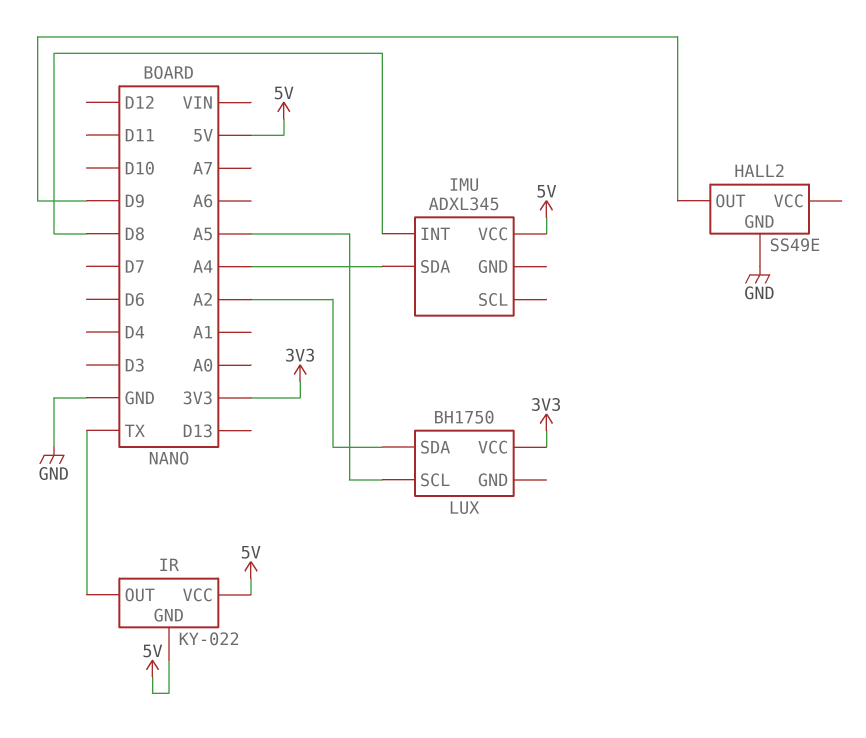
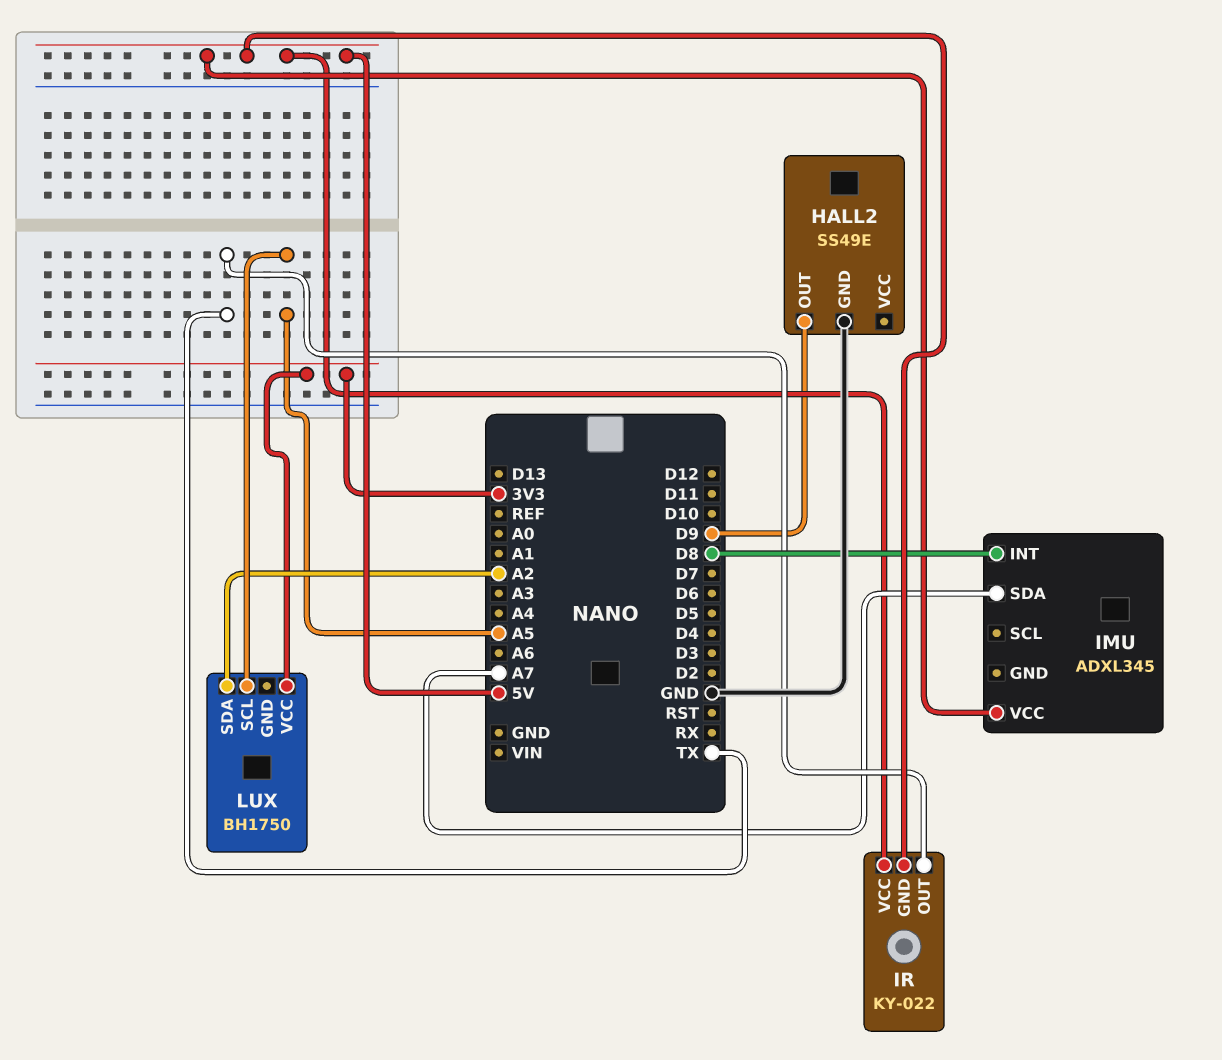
IMU pin SDA: A4 -> A7

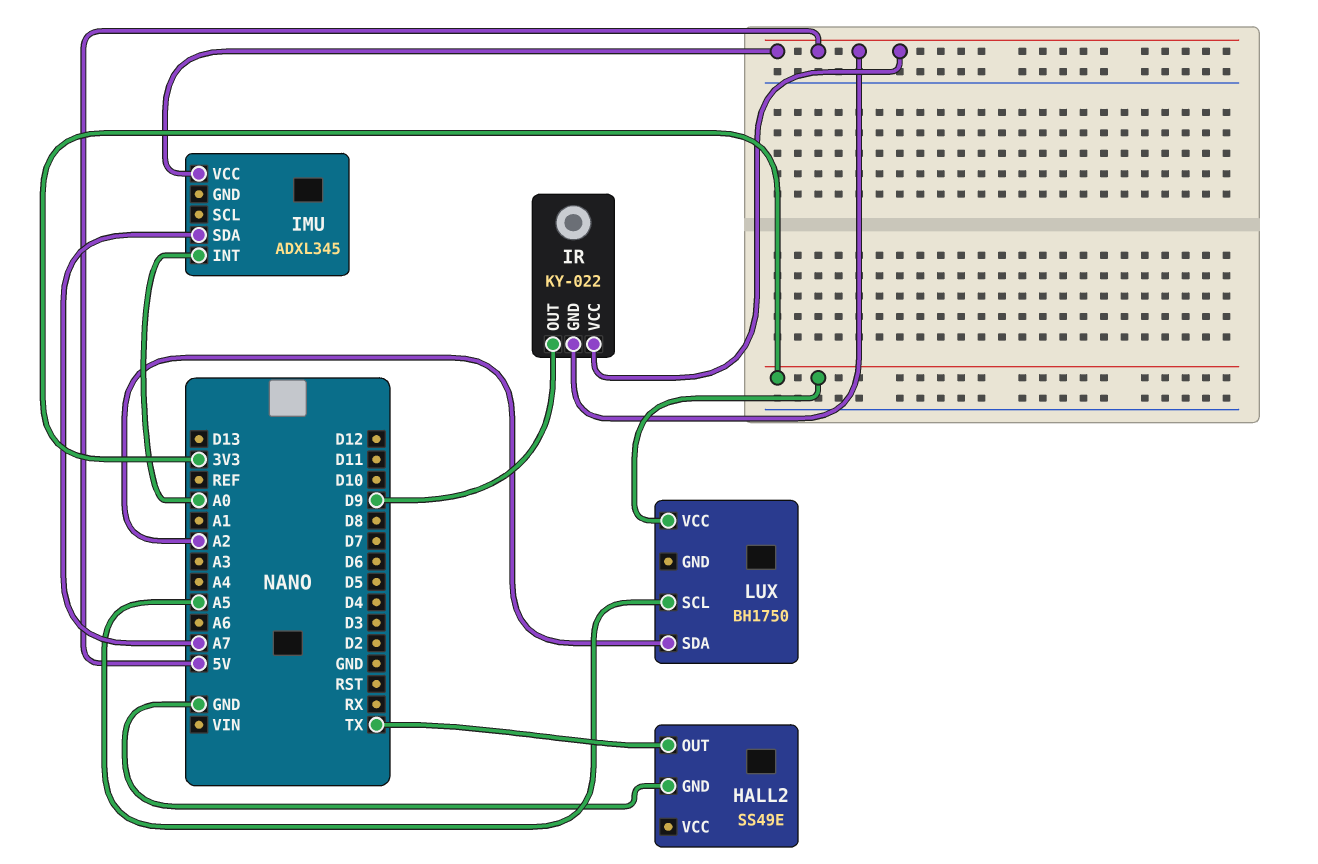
HALL2 pin OUT: D9 -> TX
IMU pin INT: D8 -> A0
IR pin OUT: TX -> D9

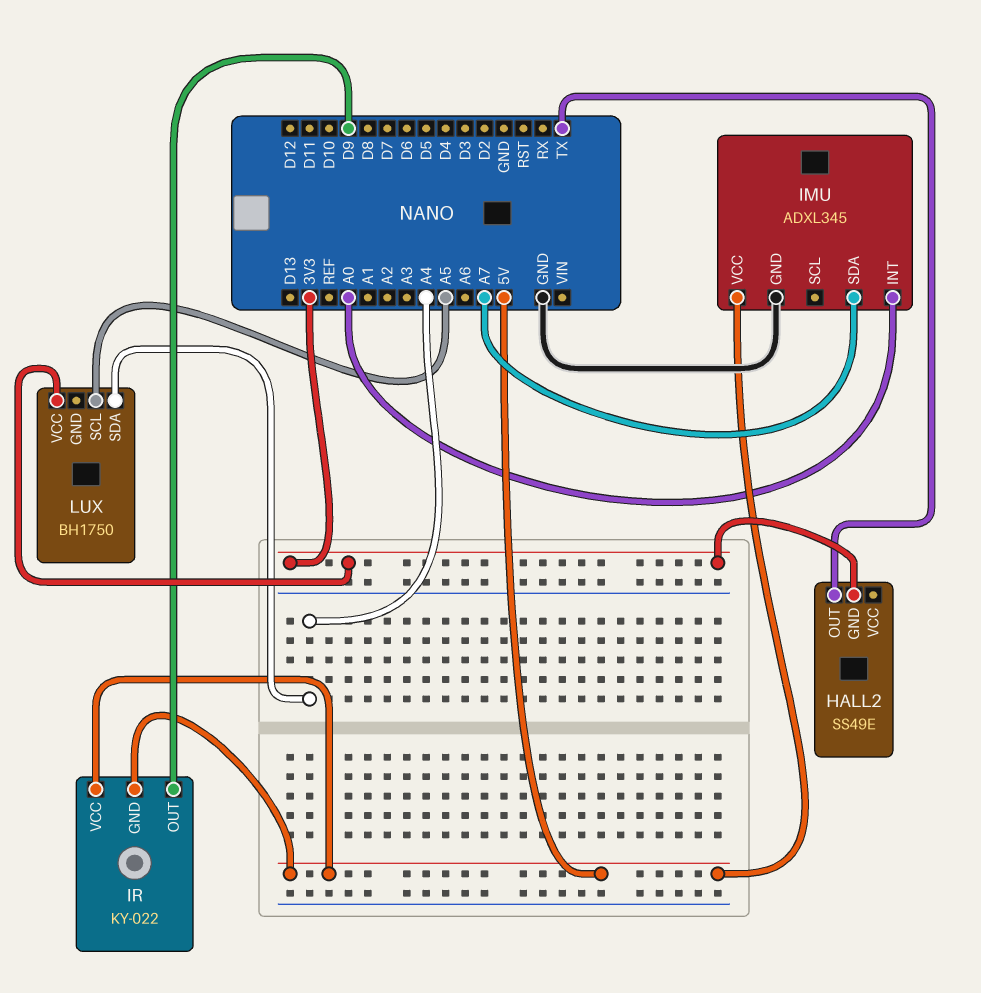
HALL2 pin GND: GND -> 3V3
IMU pin GND: none -> GND
LUX pin SDA: A2 -> A4

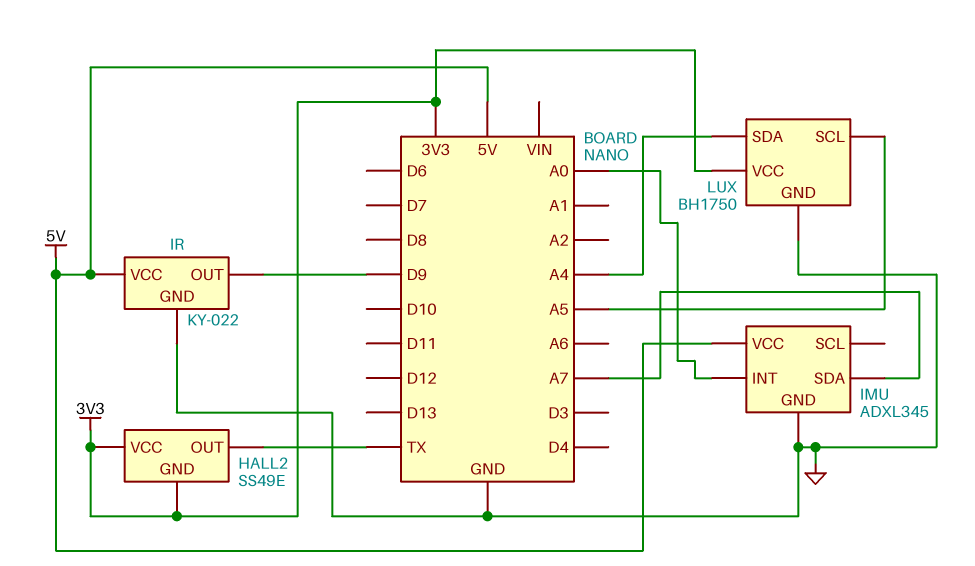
HALL2 pin VCC: none -> 3V3
IR pin GND: 5V -> GND
LUX pin GND: none -> GND

